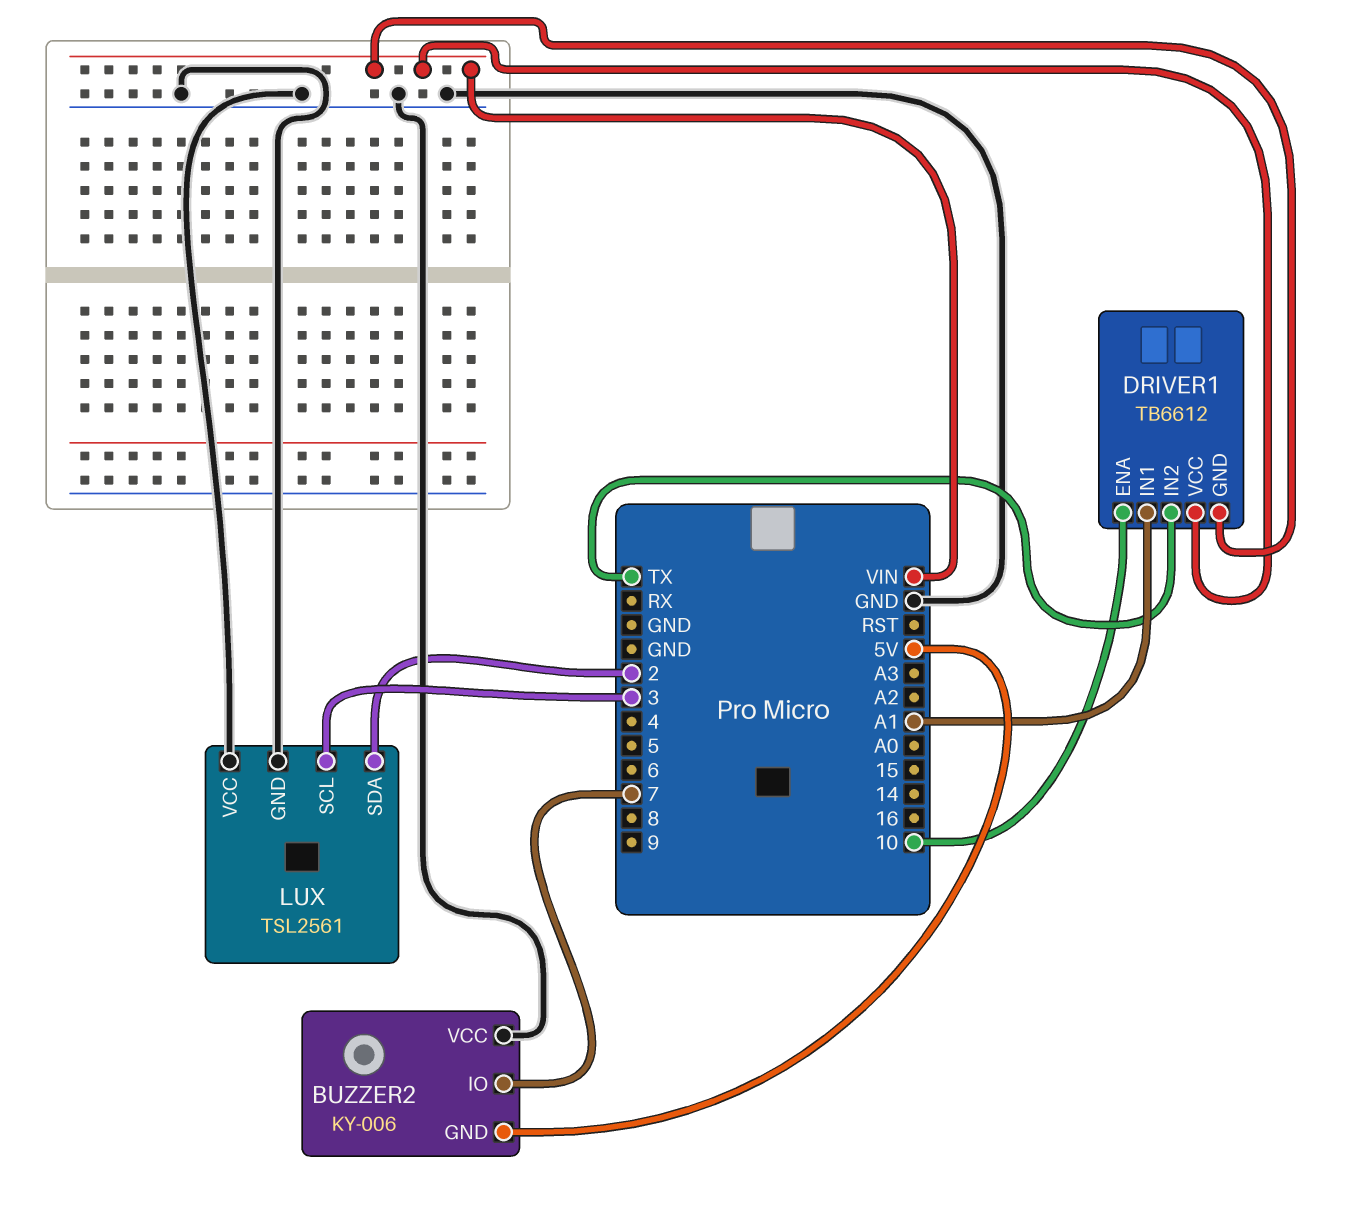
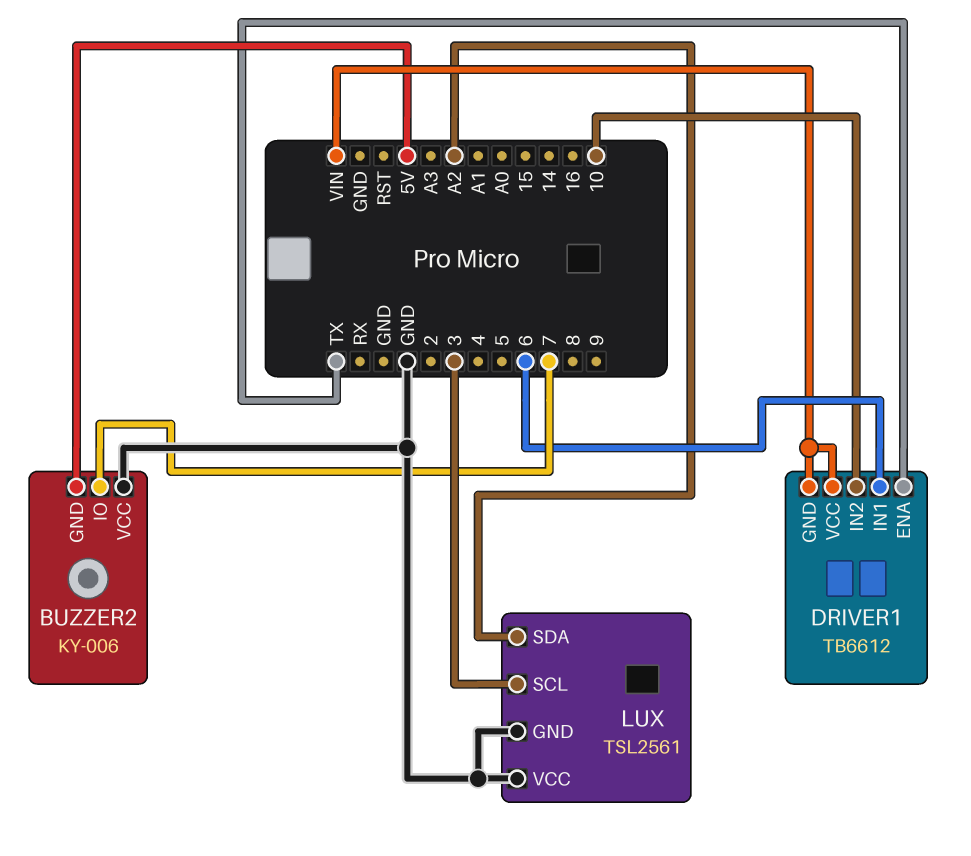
DRIVER1 pin ENA: 10 -> TX
DRIVER1 pin IN1: A1 -> 6
DRIVER1 pin IN2: TX -> 10
LUX pin SDA: 2 -> A2

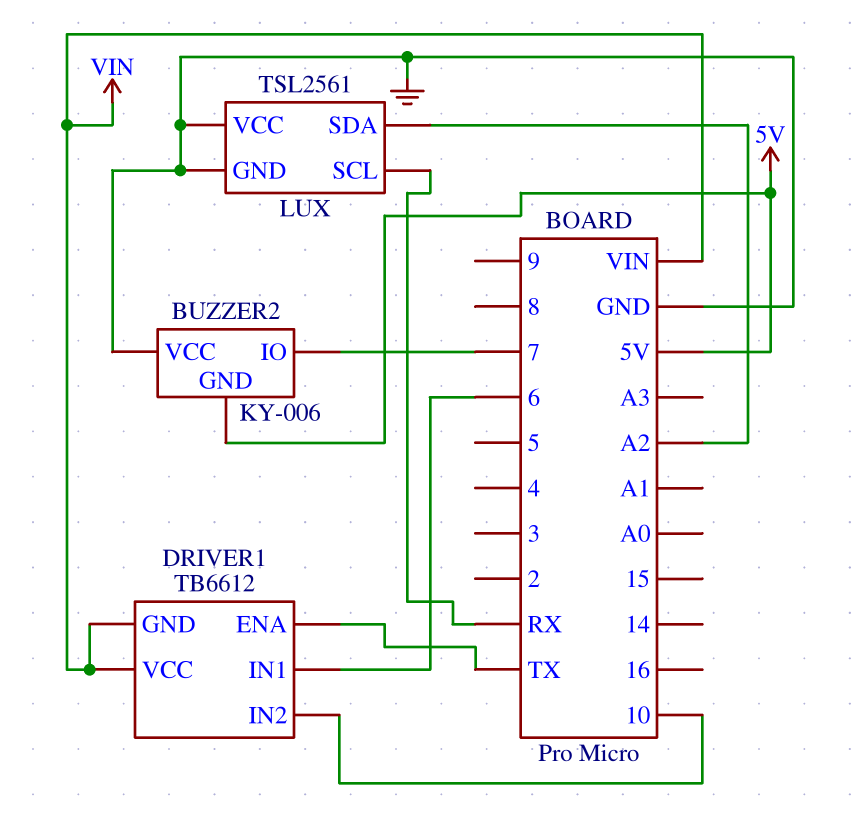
LUX pin SCL: 3 -> RX

